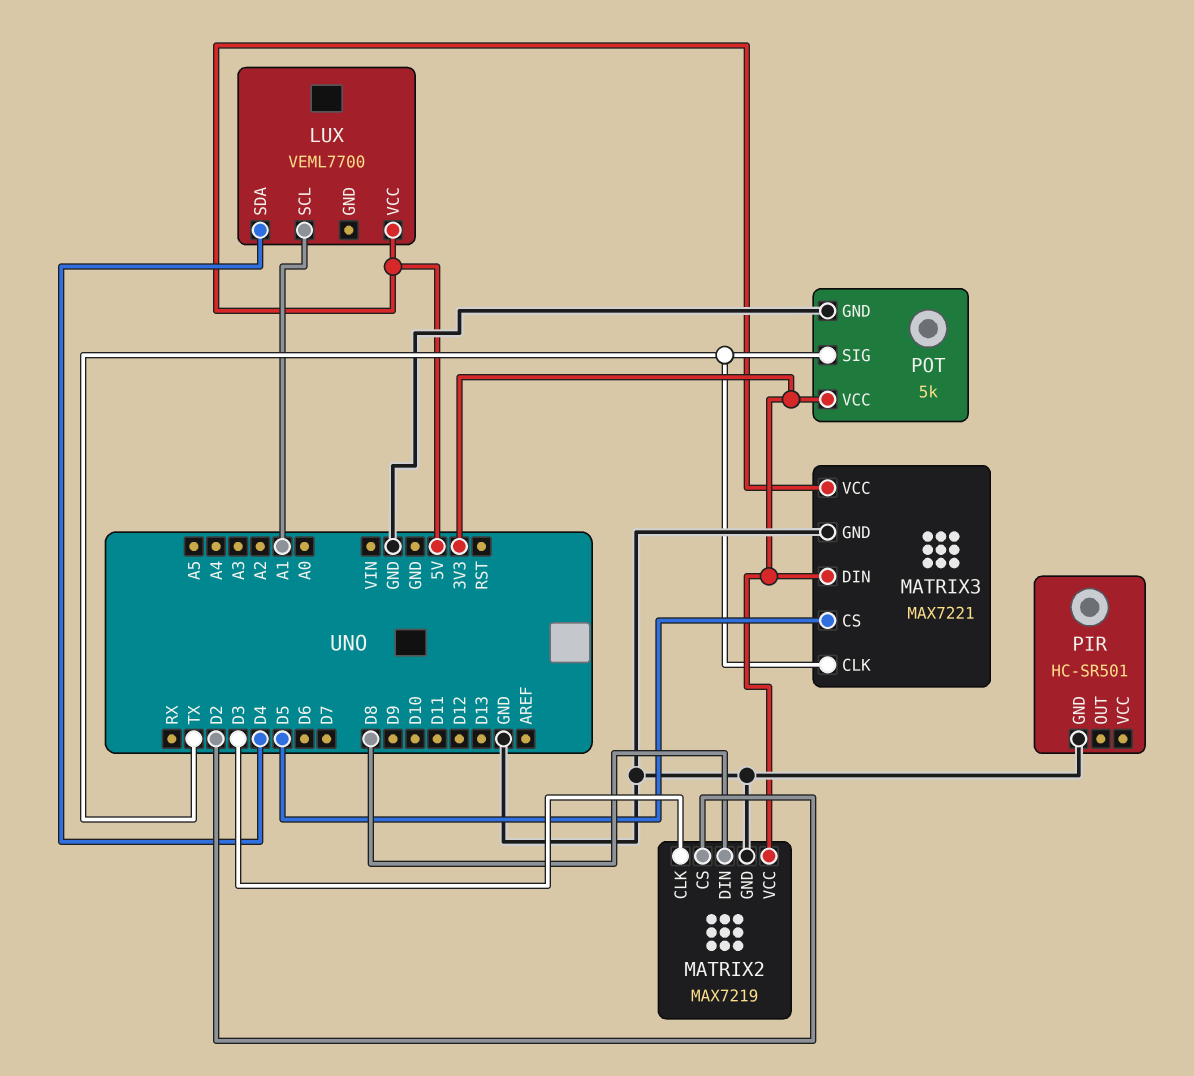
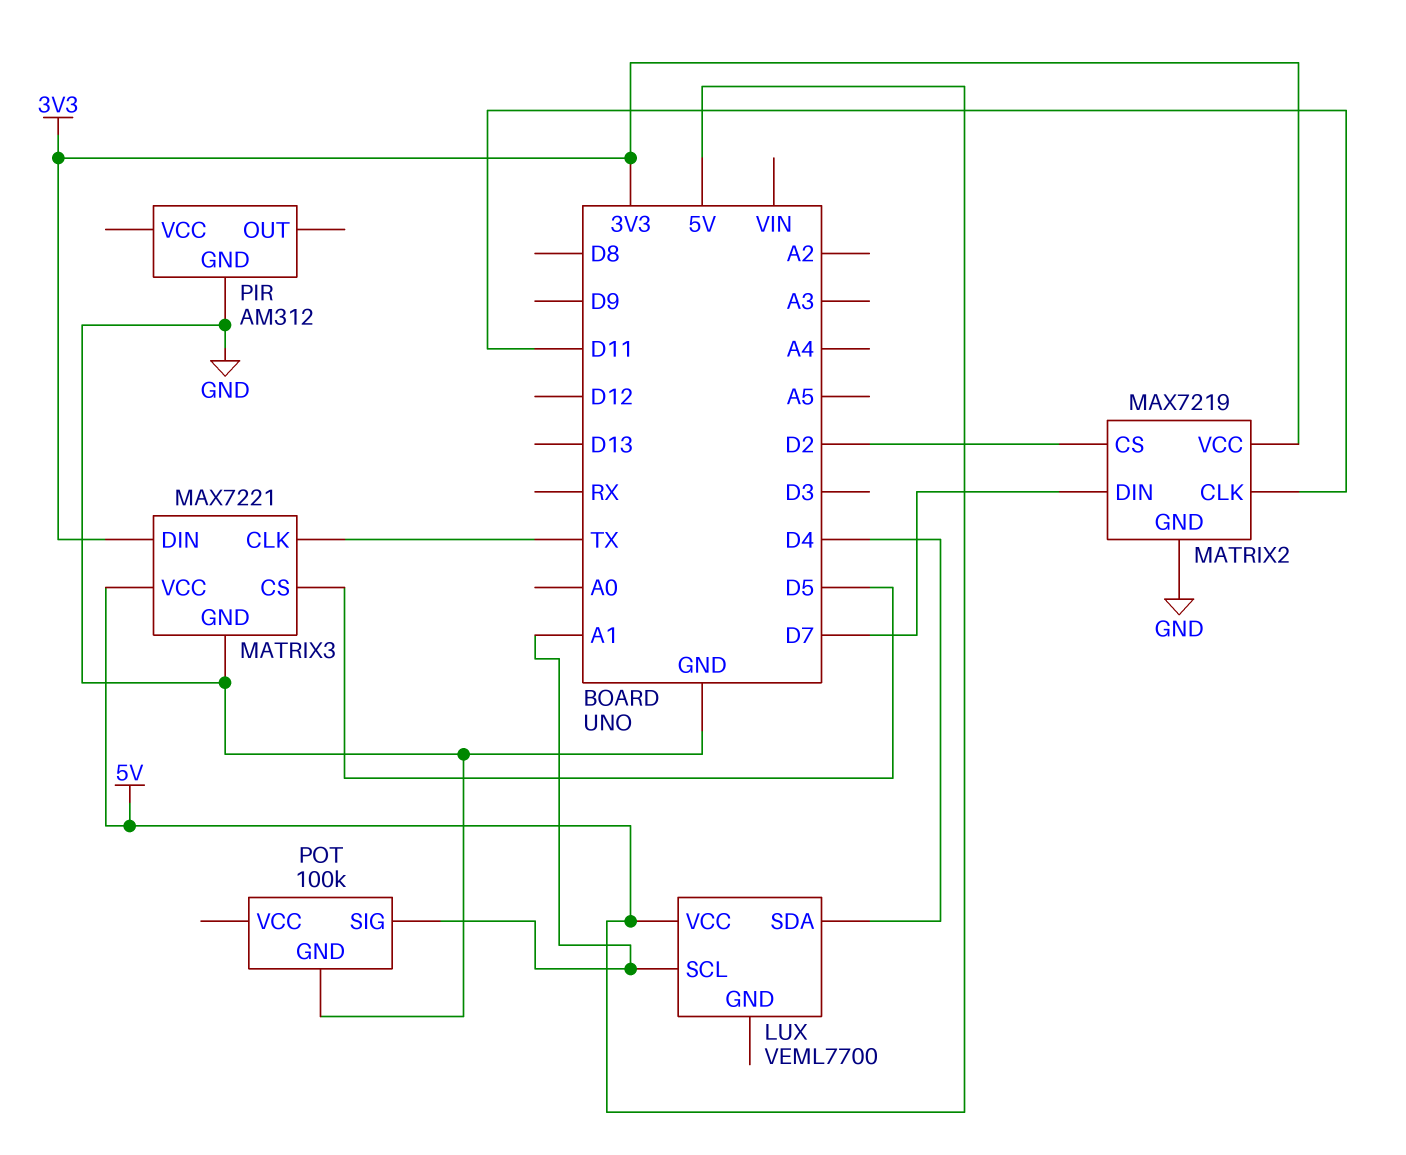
MATRIX2 pin CLK: D3 -> D11
MATRIX2 pin DIN: D8 -> D7
PIR: HC-SR501 -> AM312
POT: 5k -> 100k
POT pin SIG: TX -> A1
POT pin VCC: 3V3 -> none

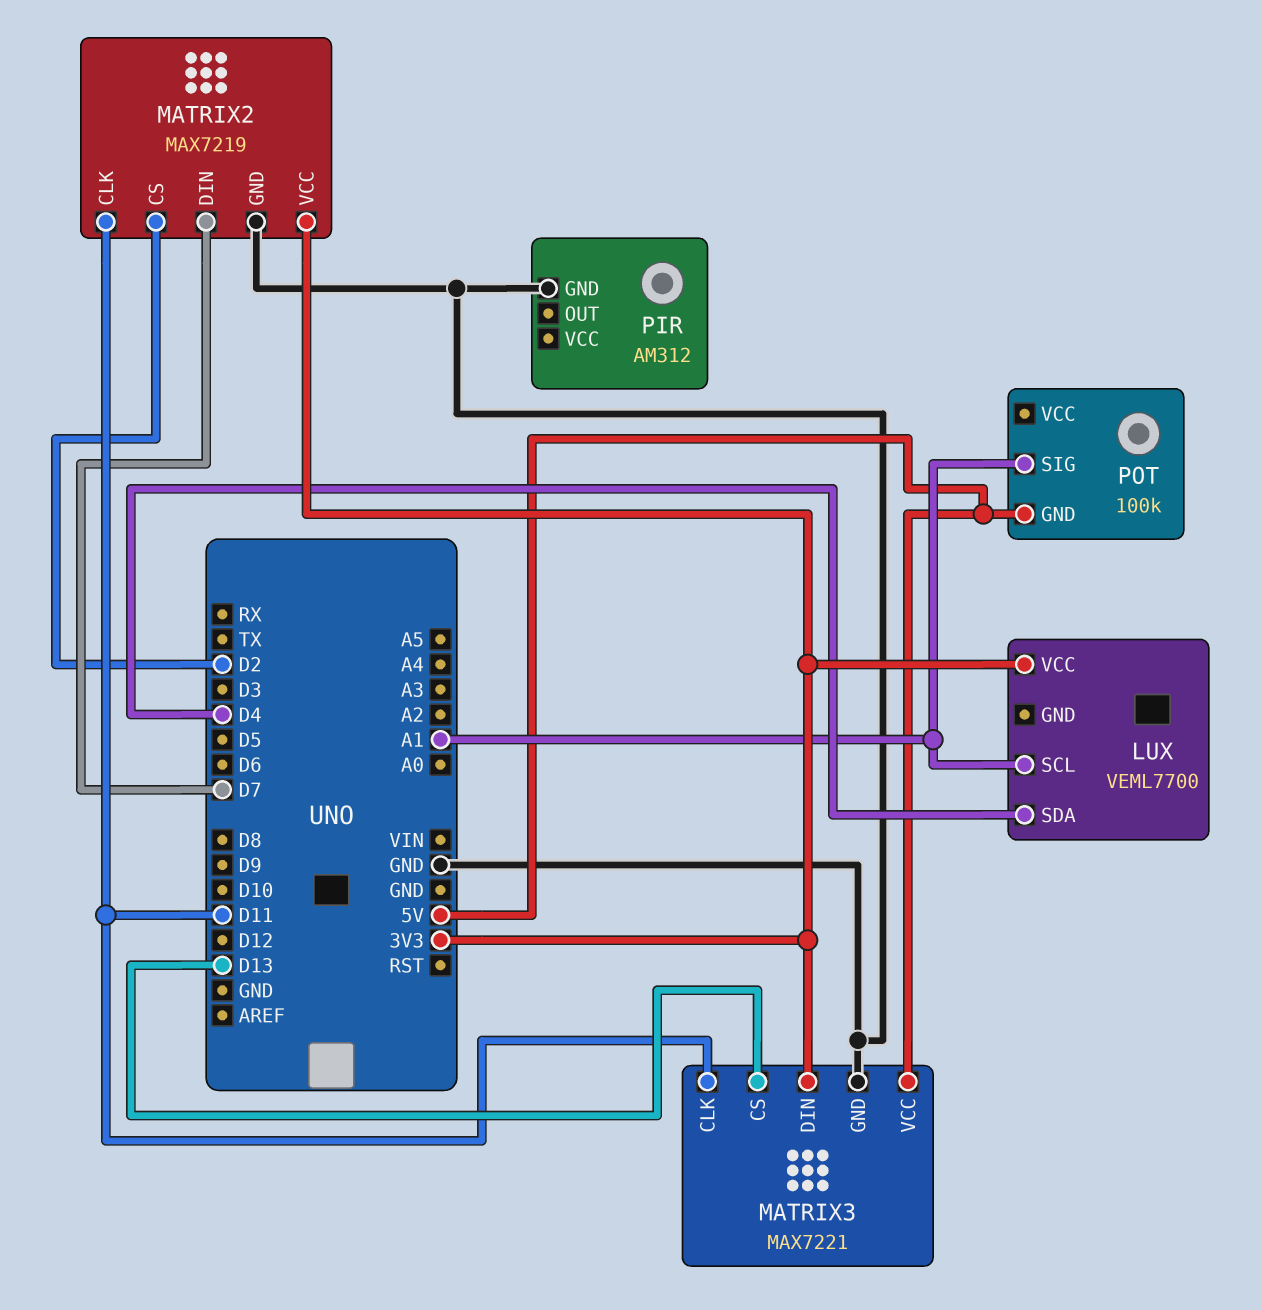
LUX pin VCC: 5V -> 3V3
MATRIX3 pin CLK: TX -> D11
MATRIX3 pin CS: D5 -> D13
POT pin GND: GND -> 5V

